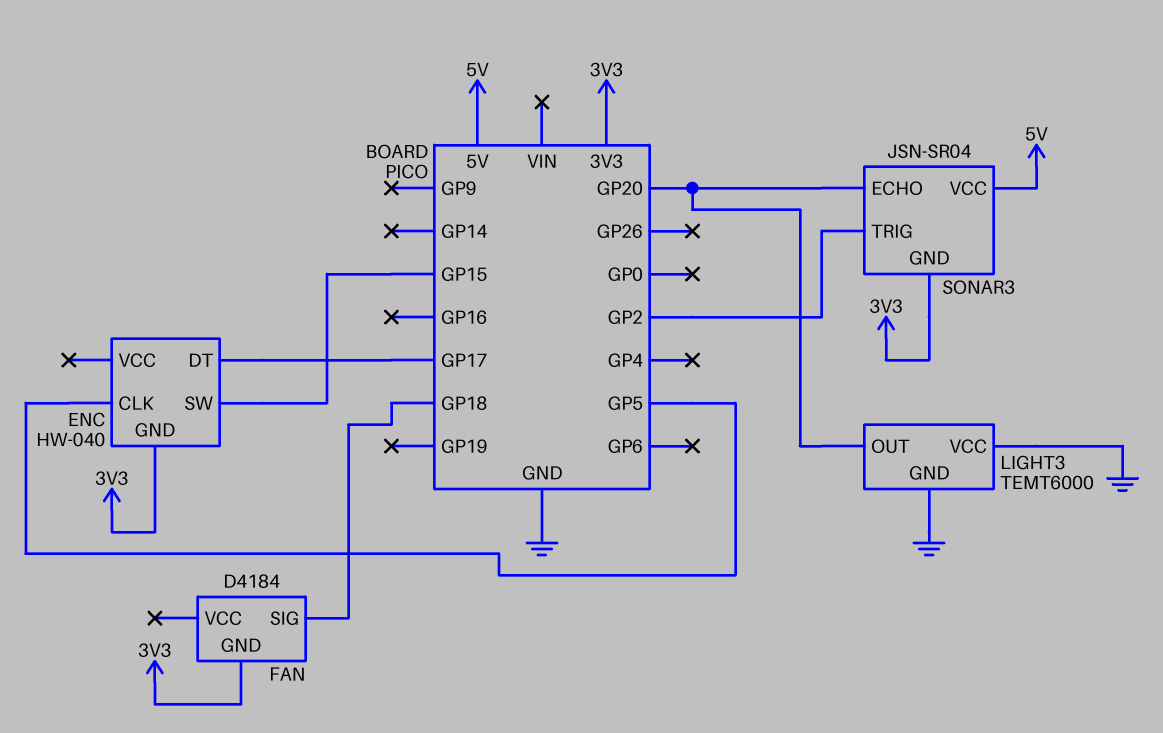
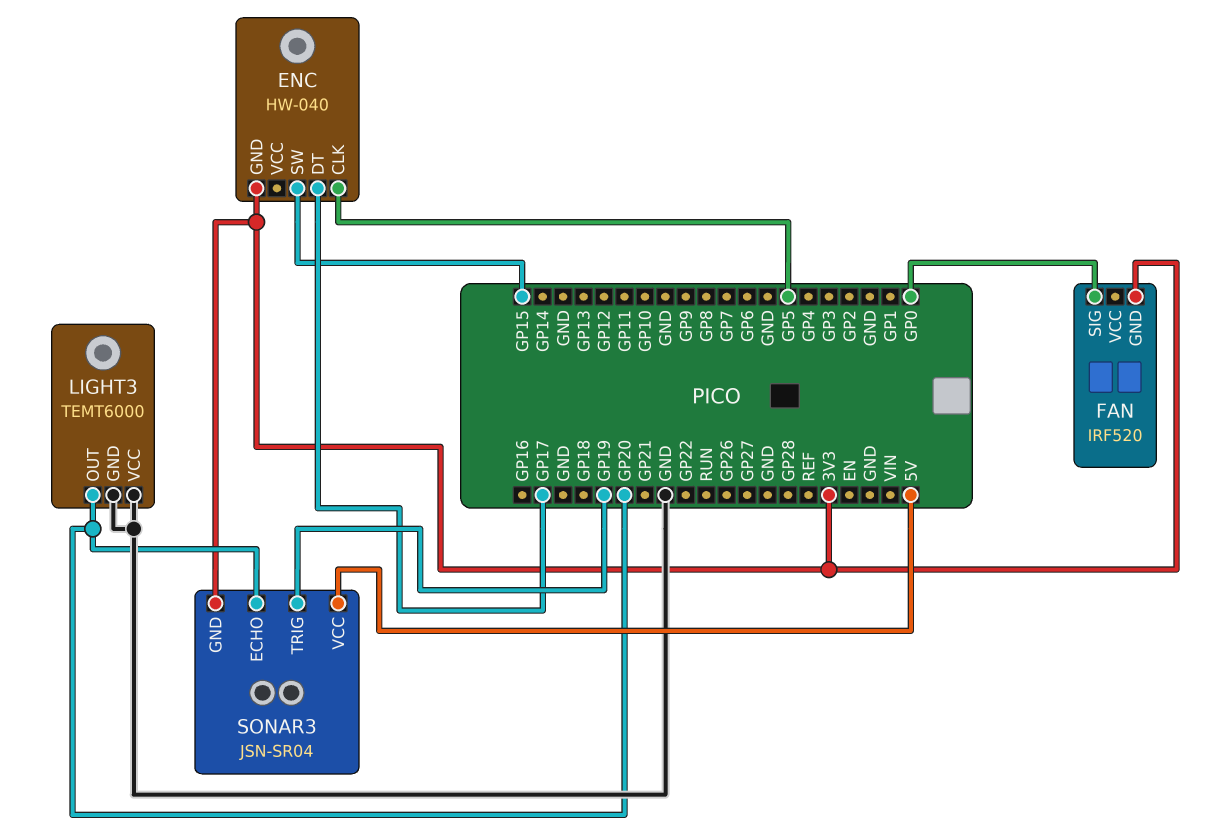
FAN: D4184 -> IRF520
FAN pin SIG: GP18 -> GP0
SONAR3 pin TRIG: GP2 -> GP19

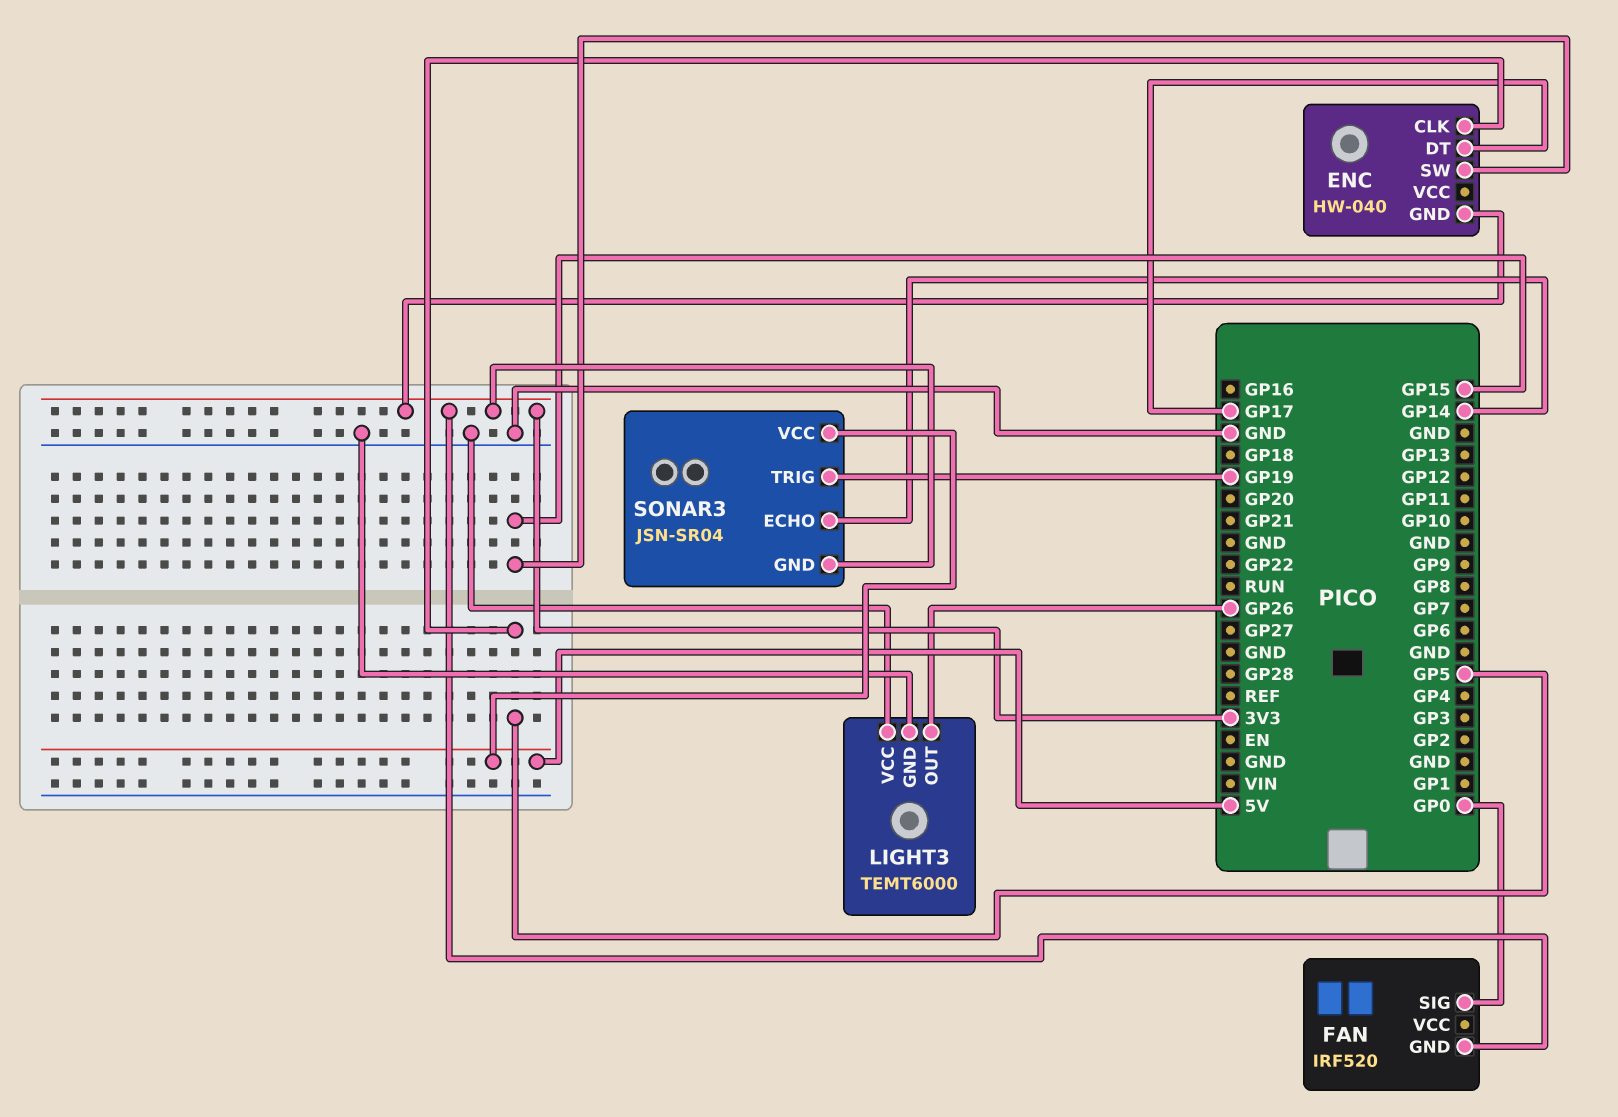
LIGHT3 pin OUT: GP20 -> GP26
SONAR3 pin ECHO: GP20 -> GP14

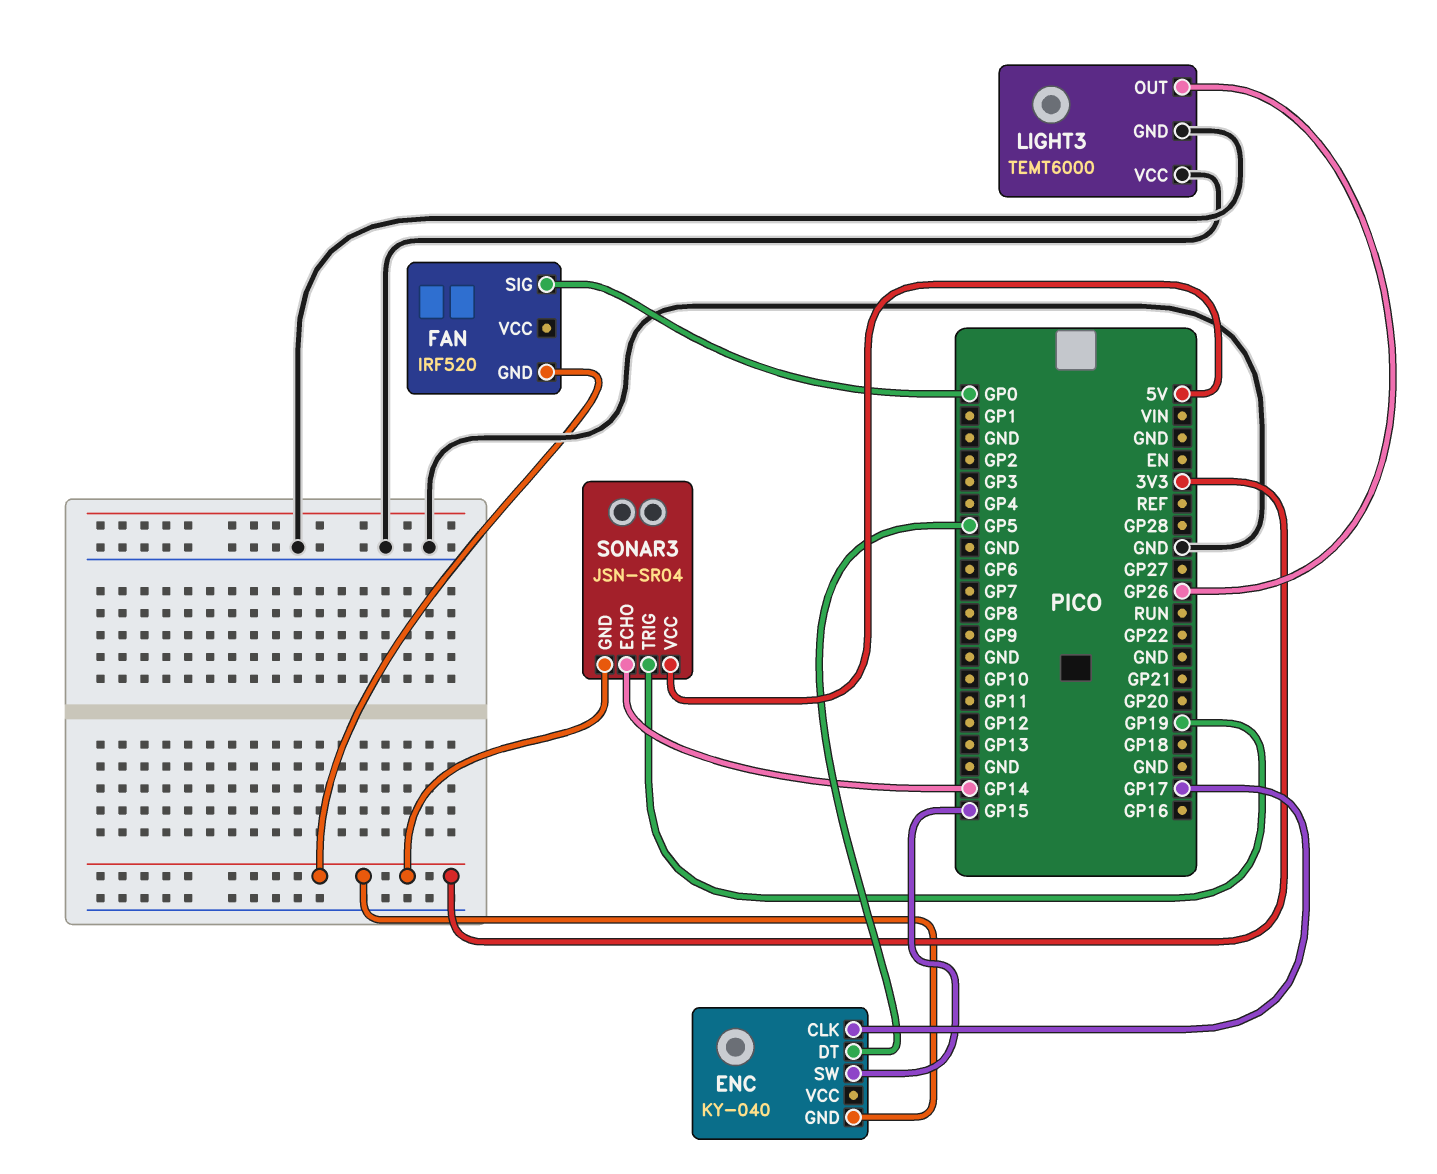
ENC: HW-040 -> KY-040
ENC pin CLK: GP5 -> GP17
ENC pin DT: GP17 -> GP5

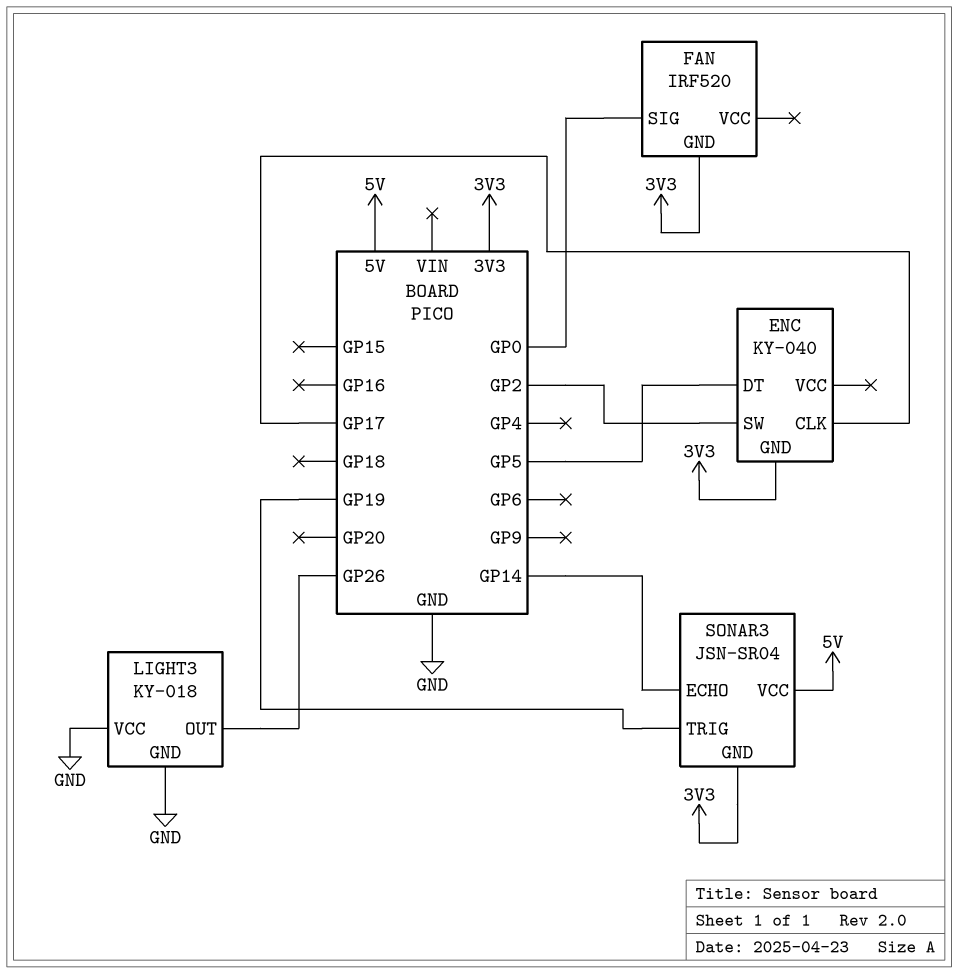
ENC pin SW: GP15 -> GP2
LIGHT3: TEMT6000 -> KY-018

